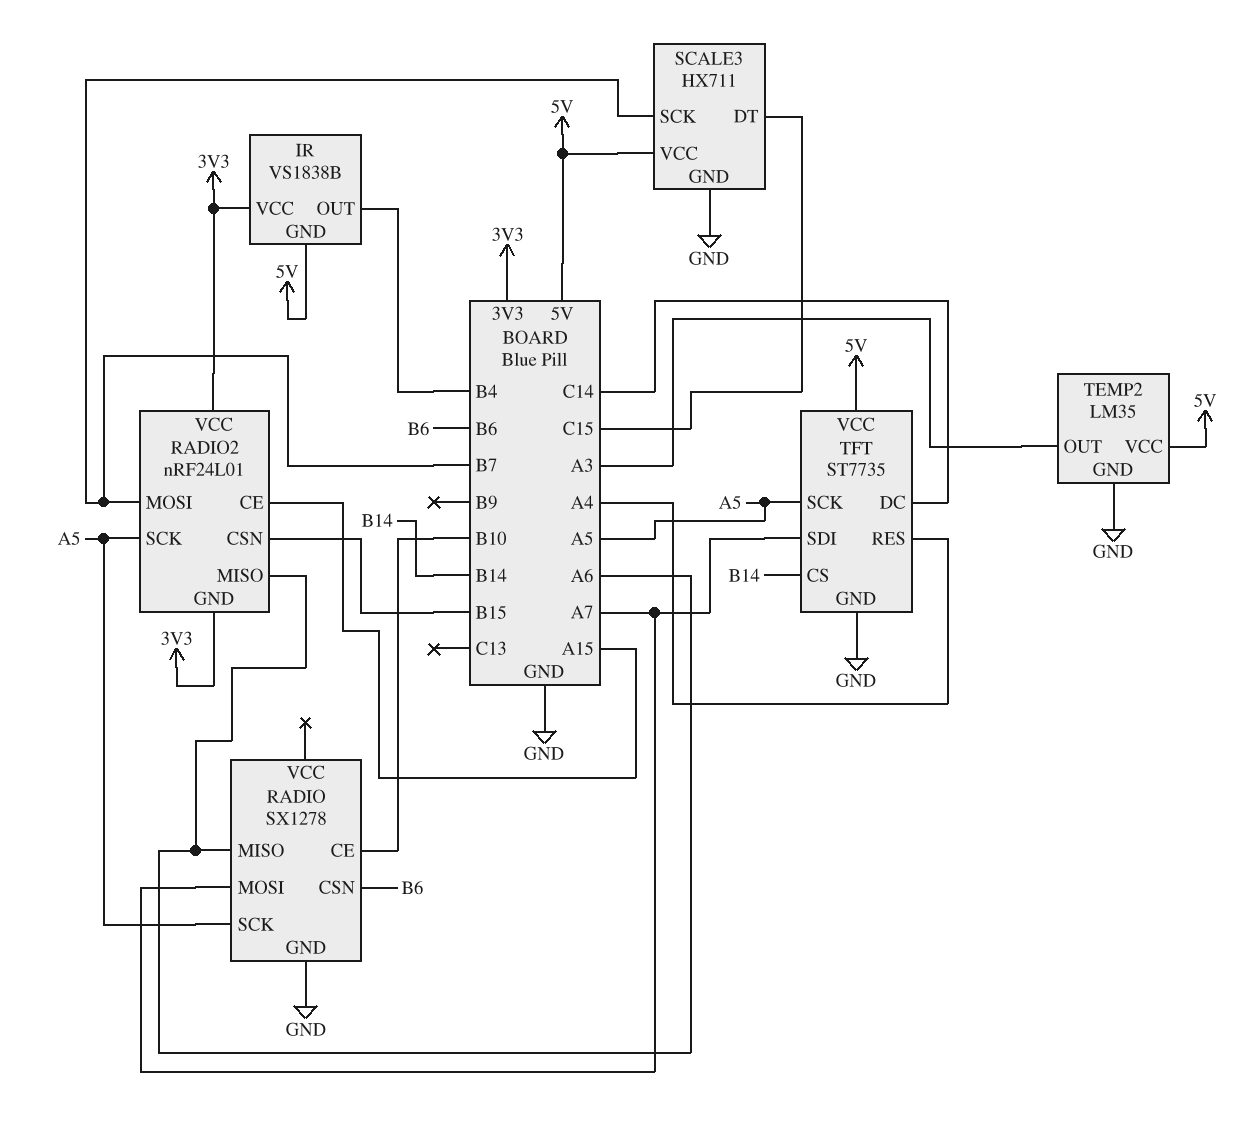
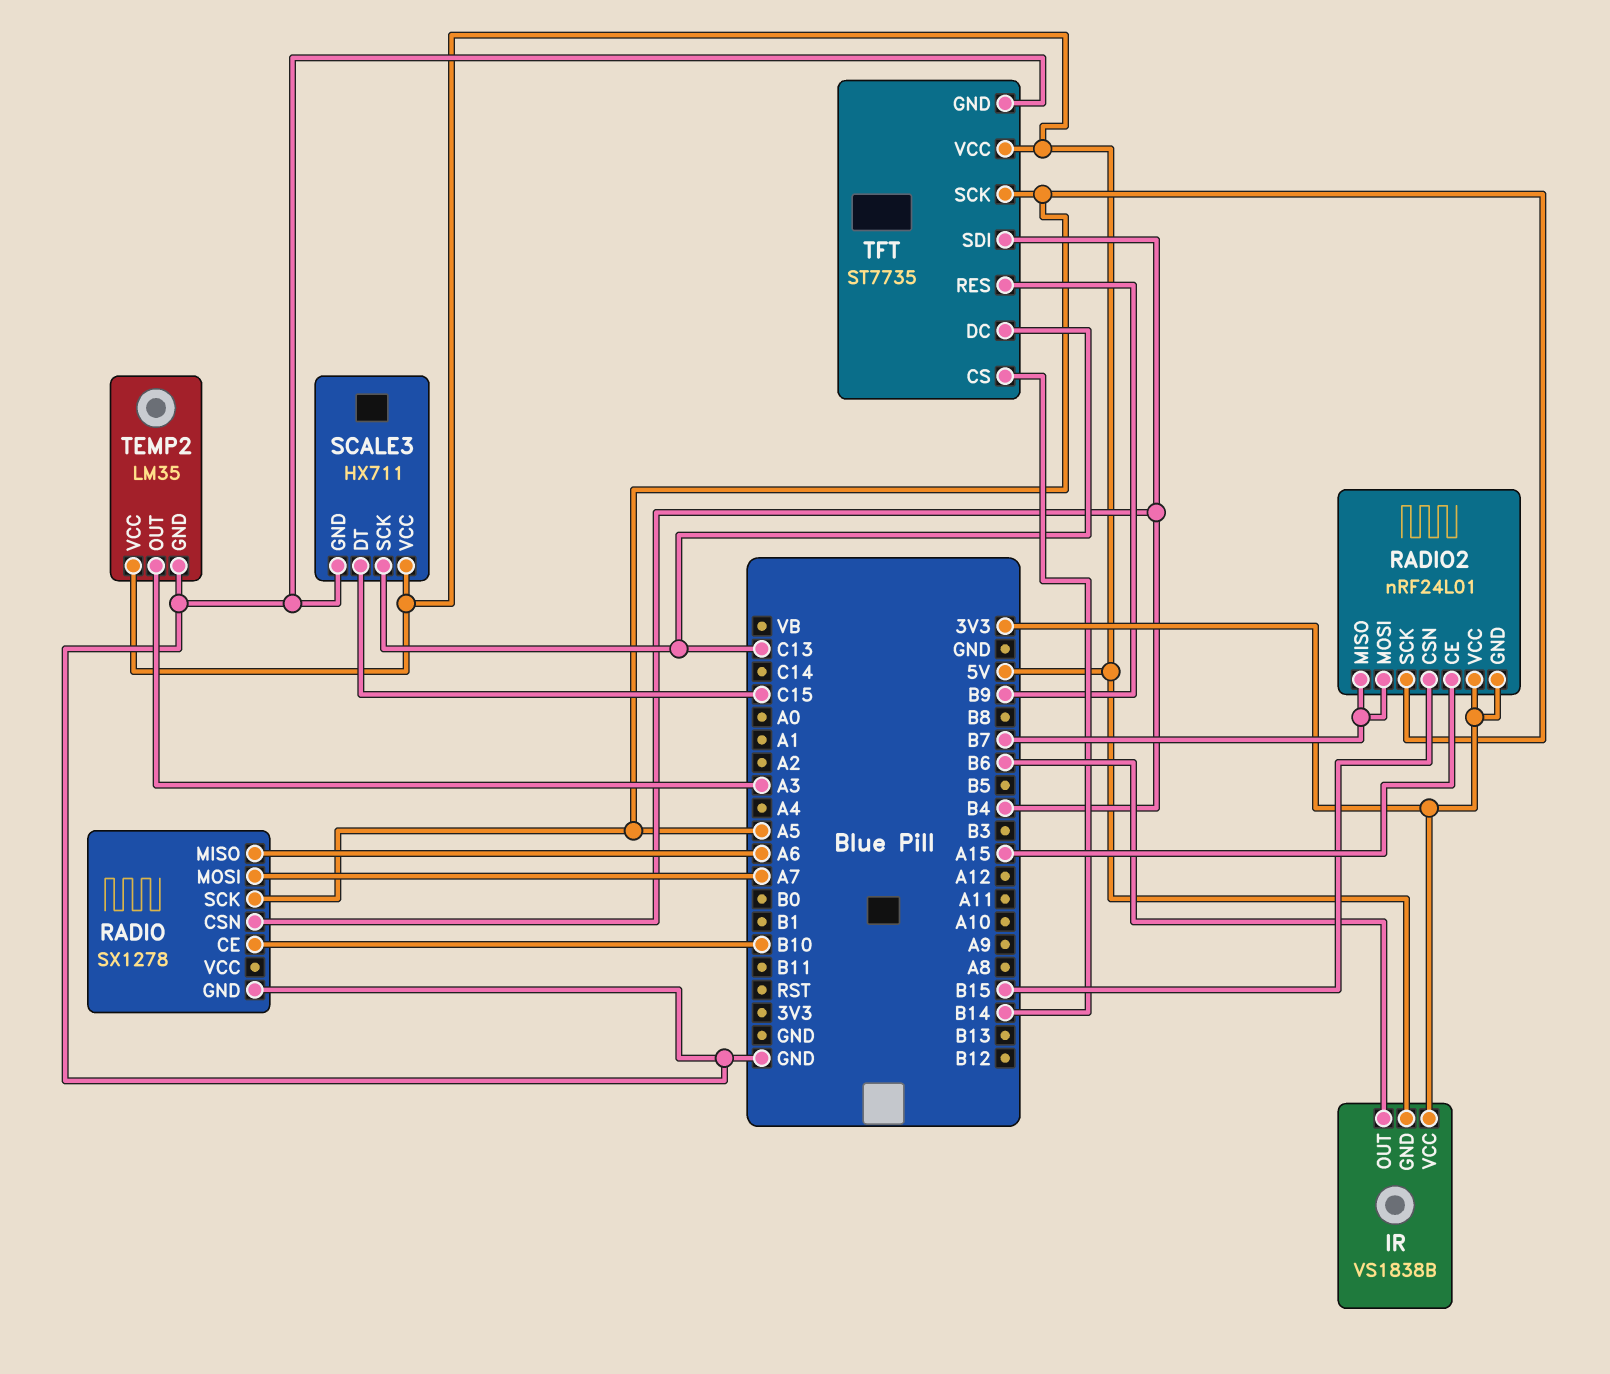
IR pin OUT: B4 -> B6
RADIO pin CSN: B6 -> B4
RADIO2 pin MISO: A6 -> B7
SCALE3 pin SCK: B7 -> C13
TFT pin DC: C14 -> C13
TFT pin RES: A4 -> B9
TFT pin SDI: A7 -> B4

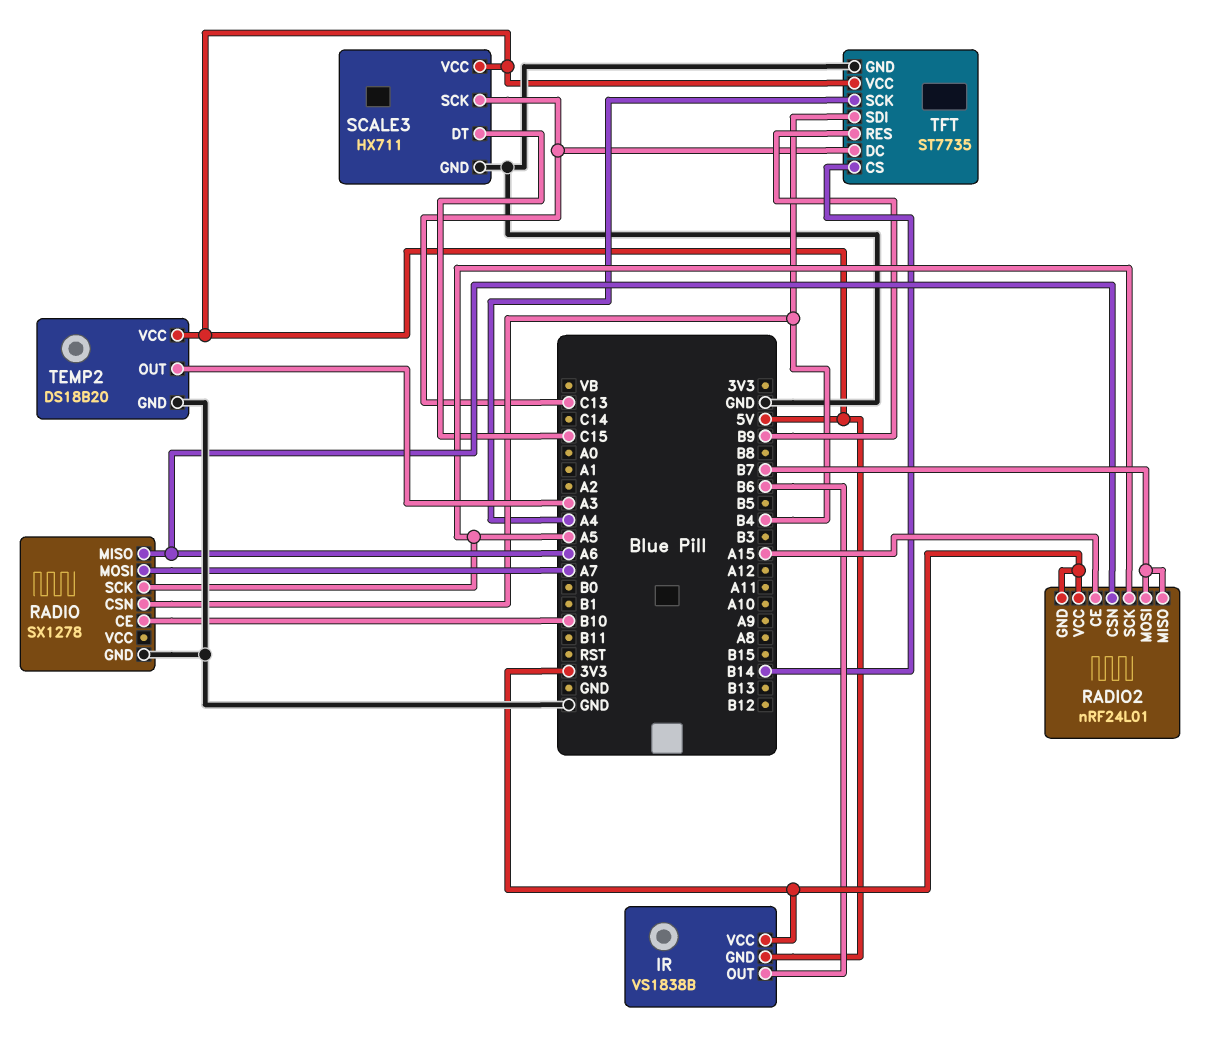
RADIO2 pin CSN: B15 -> A6
TEMP2: LM35 -> DS18B20
TFT pin SCK: A5 -> A4

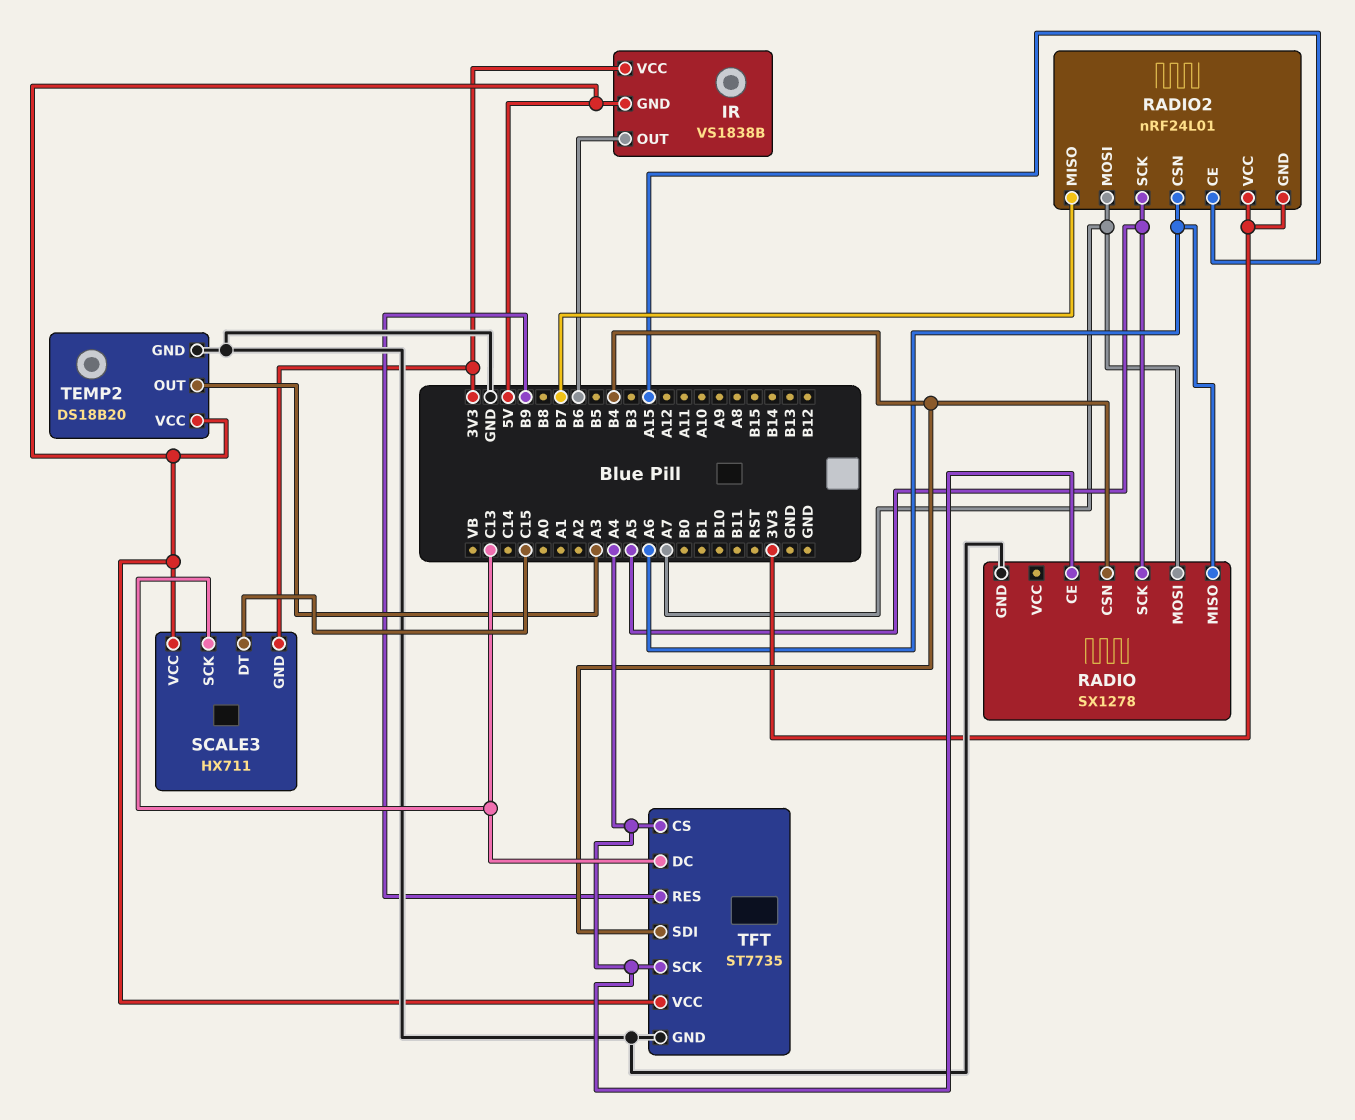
RADIO pin CE: B10 -> A4
RADIO2 pin MOSI: B7 -> A7
SCALE3 pin GND: GND -> 3V3
TFT pin CS: B14 -> A4

